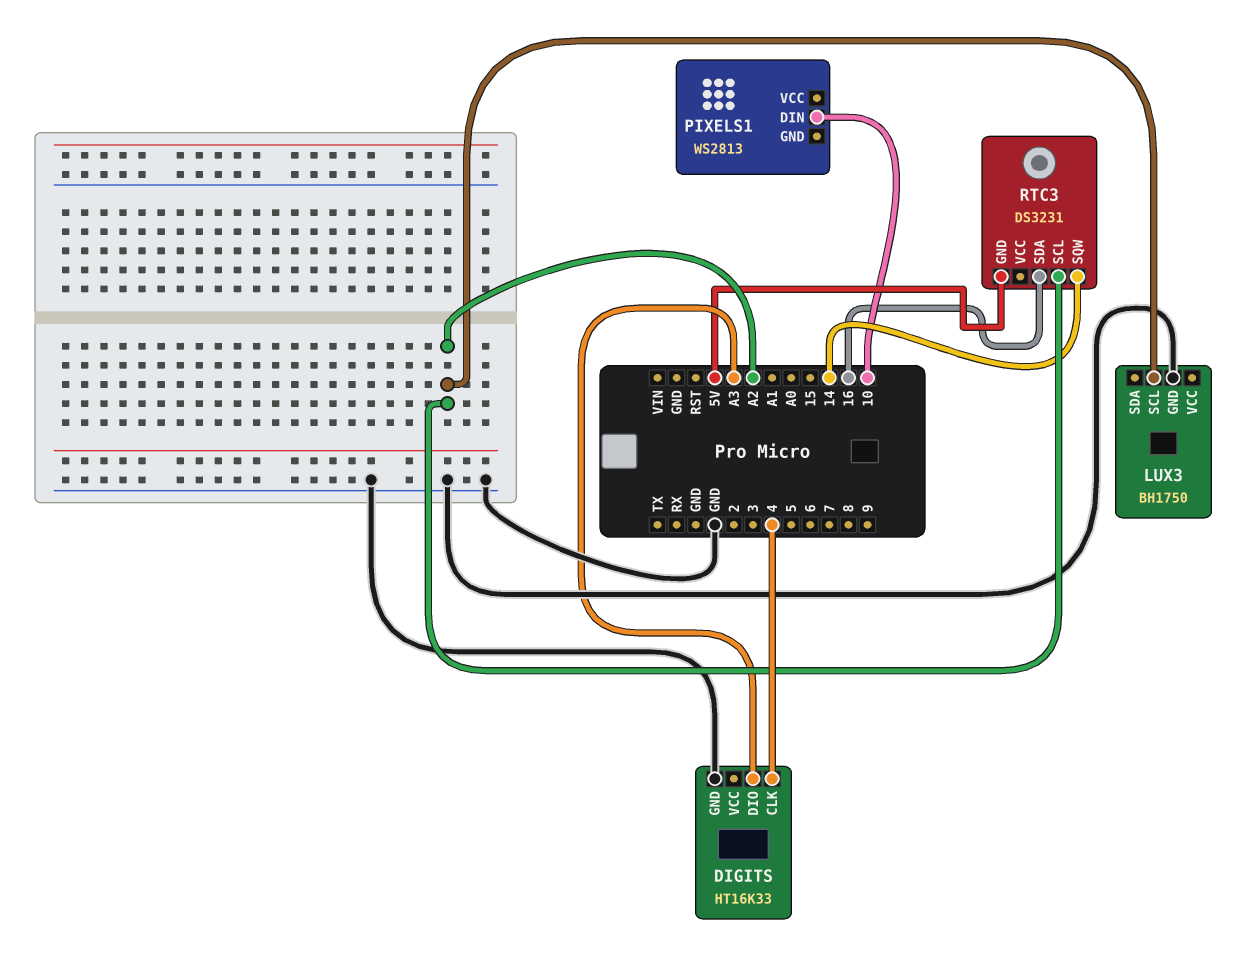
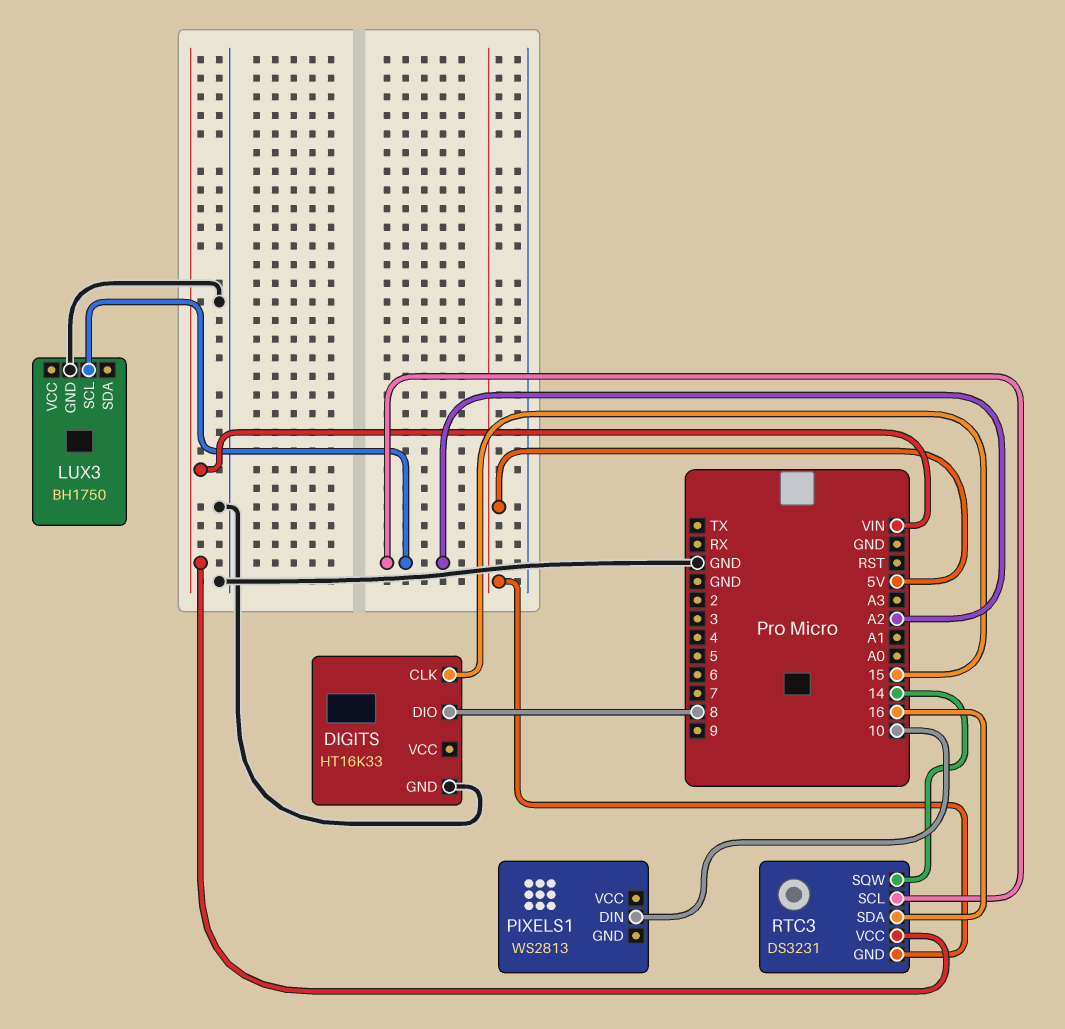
DIGITS pin CLK: 4 -> 15
DIGITS pin DIO: A3 -> 8
RTC3 pin VCC: none -> VIN

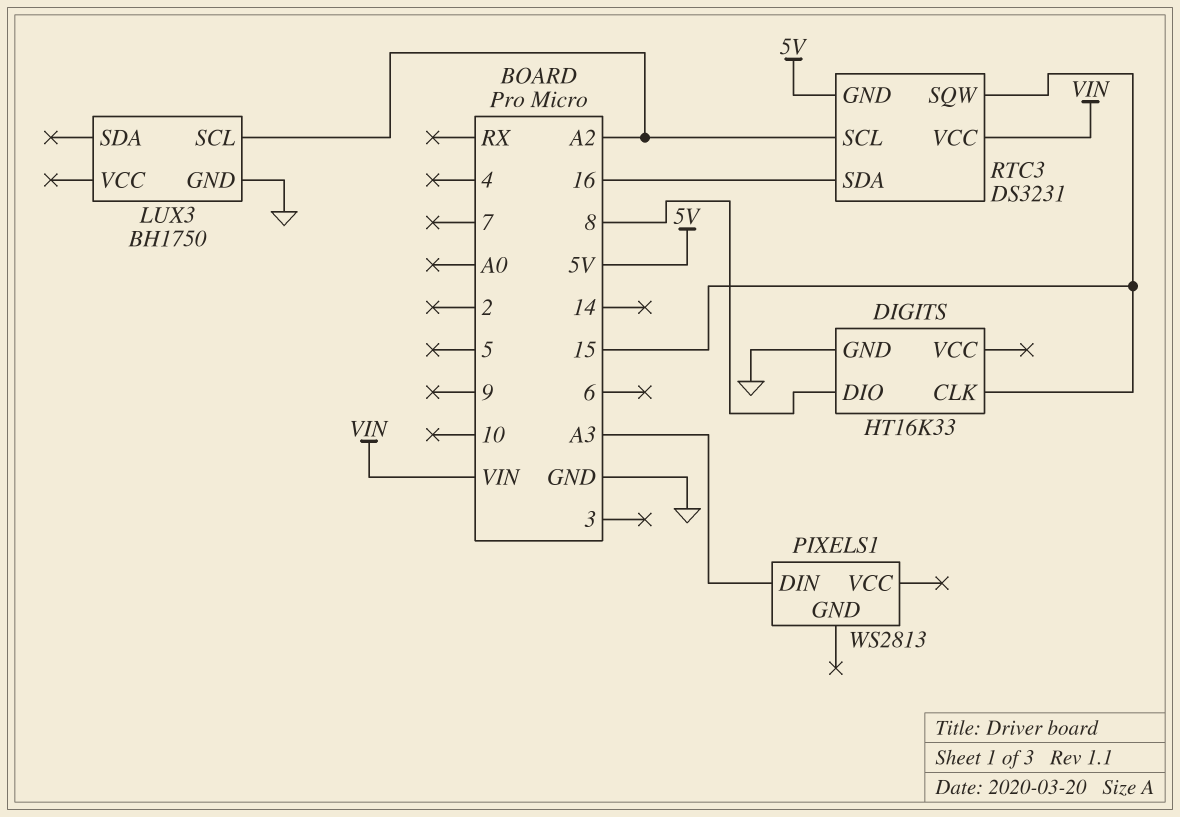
PIXELS1 pin DIN: 10 -> A3
RTC3 pin SQW: 14 -> 15

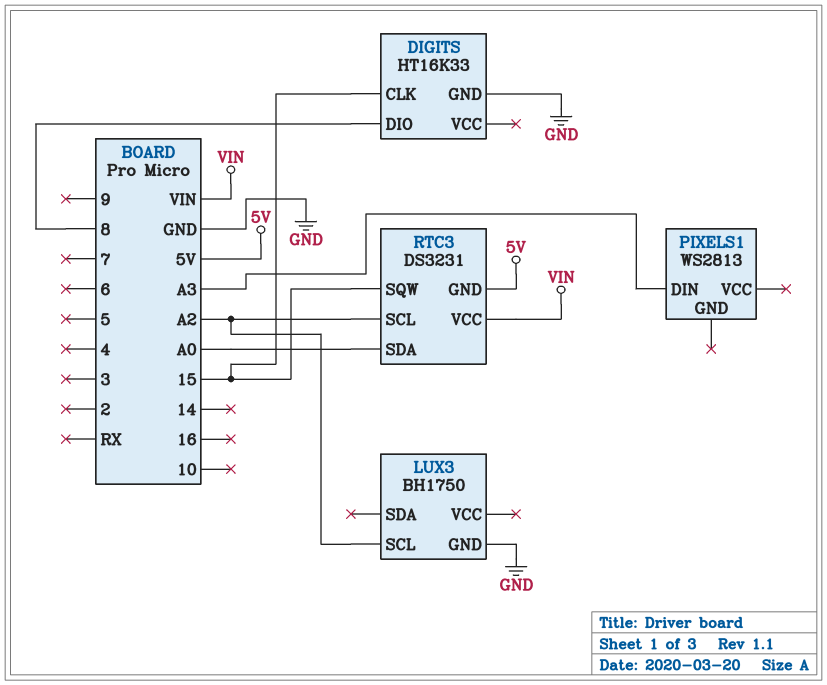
RTC3 pin SDA: 16 -> A0

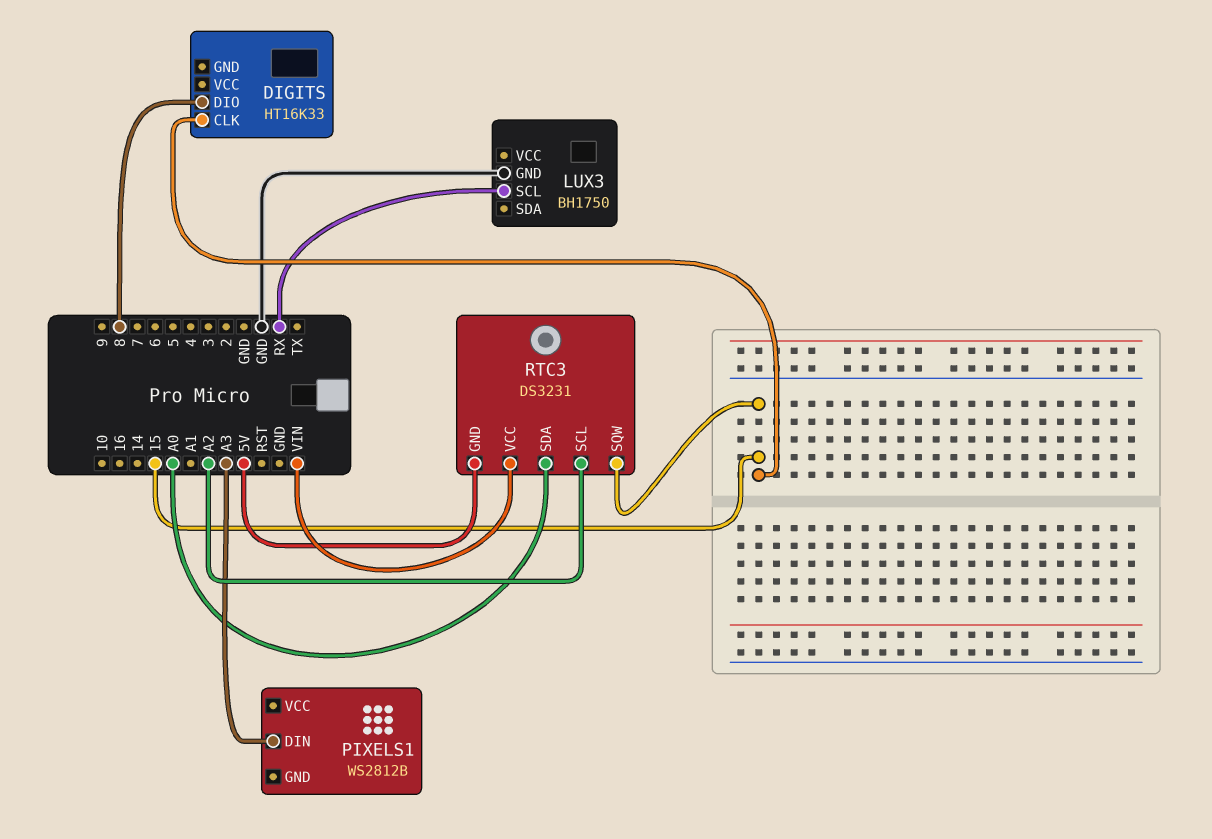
DIGITS pin GND: GND -> none
LUX3 pin SCL: A2 -> RX
PIXELS1: WS2813 -> WS2812B

